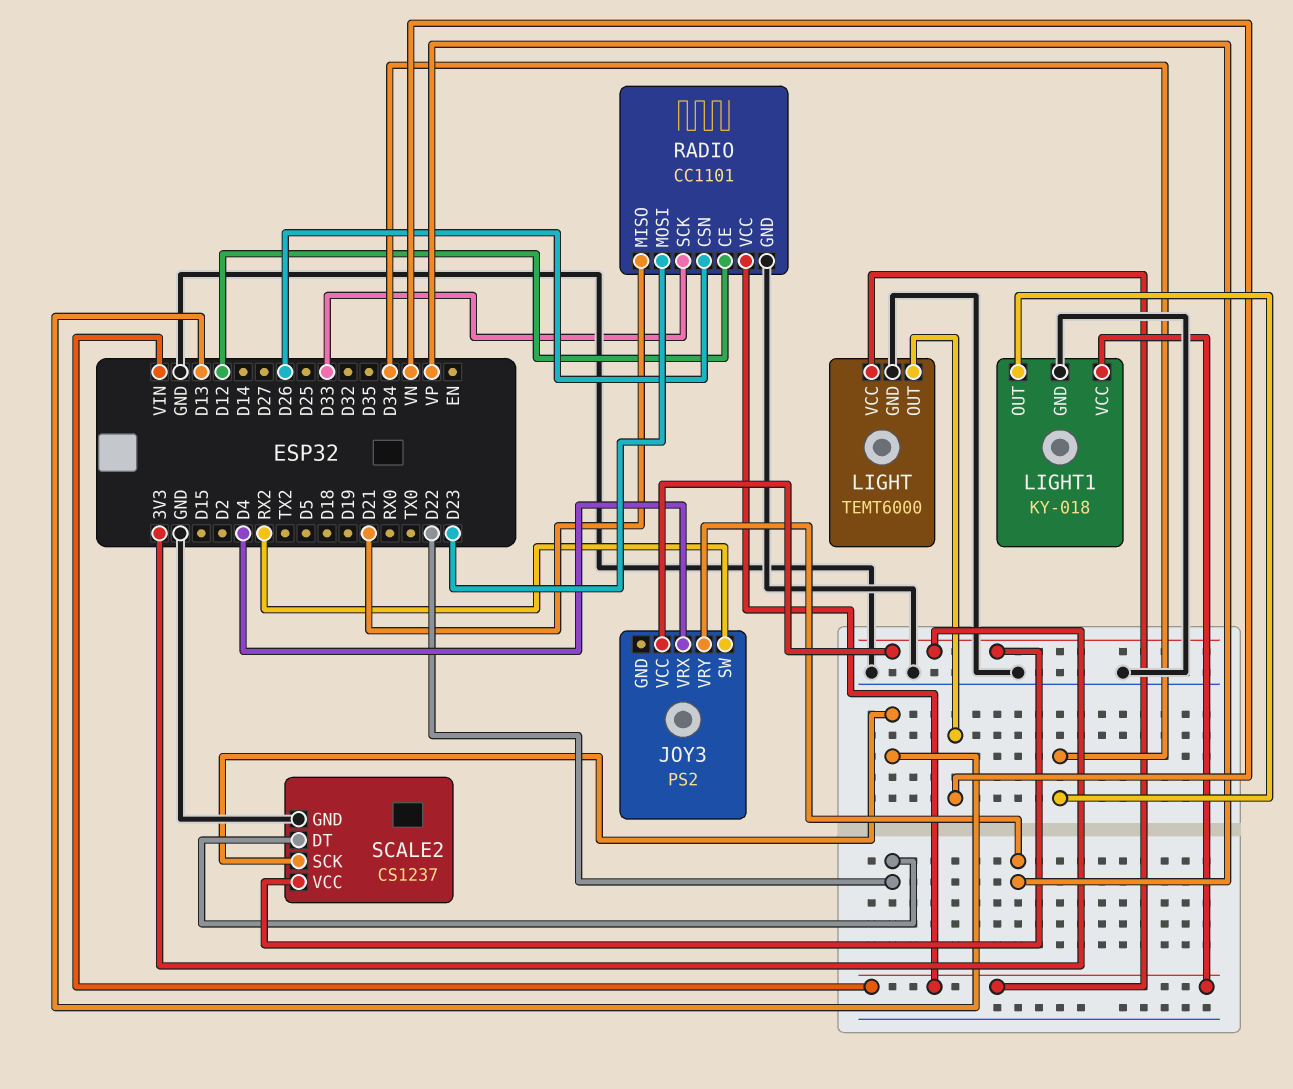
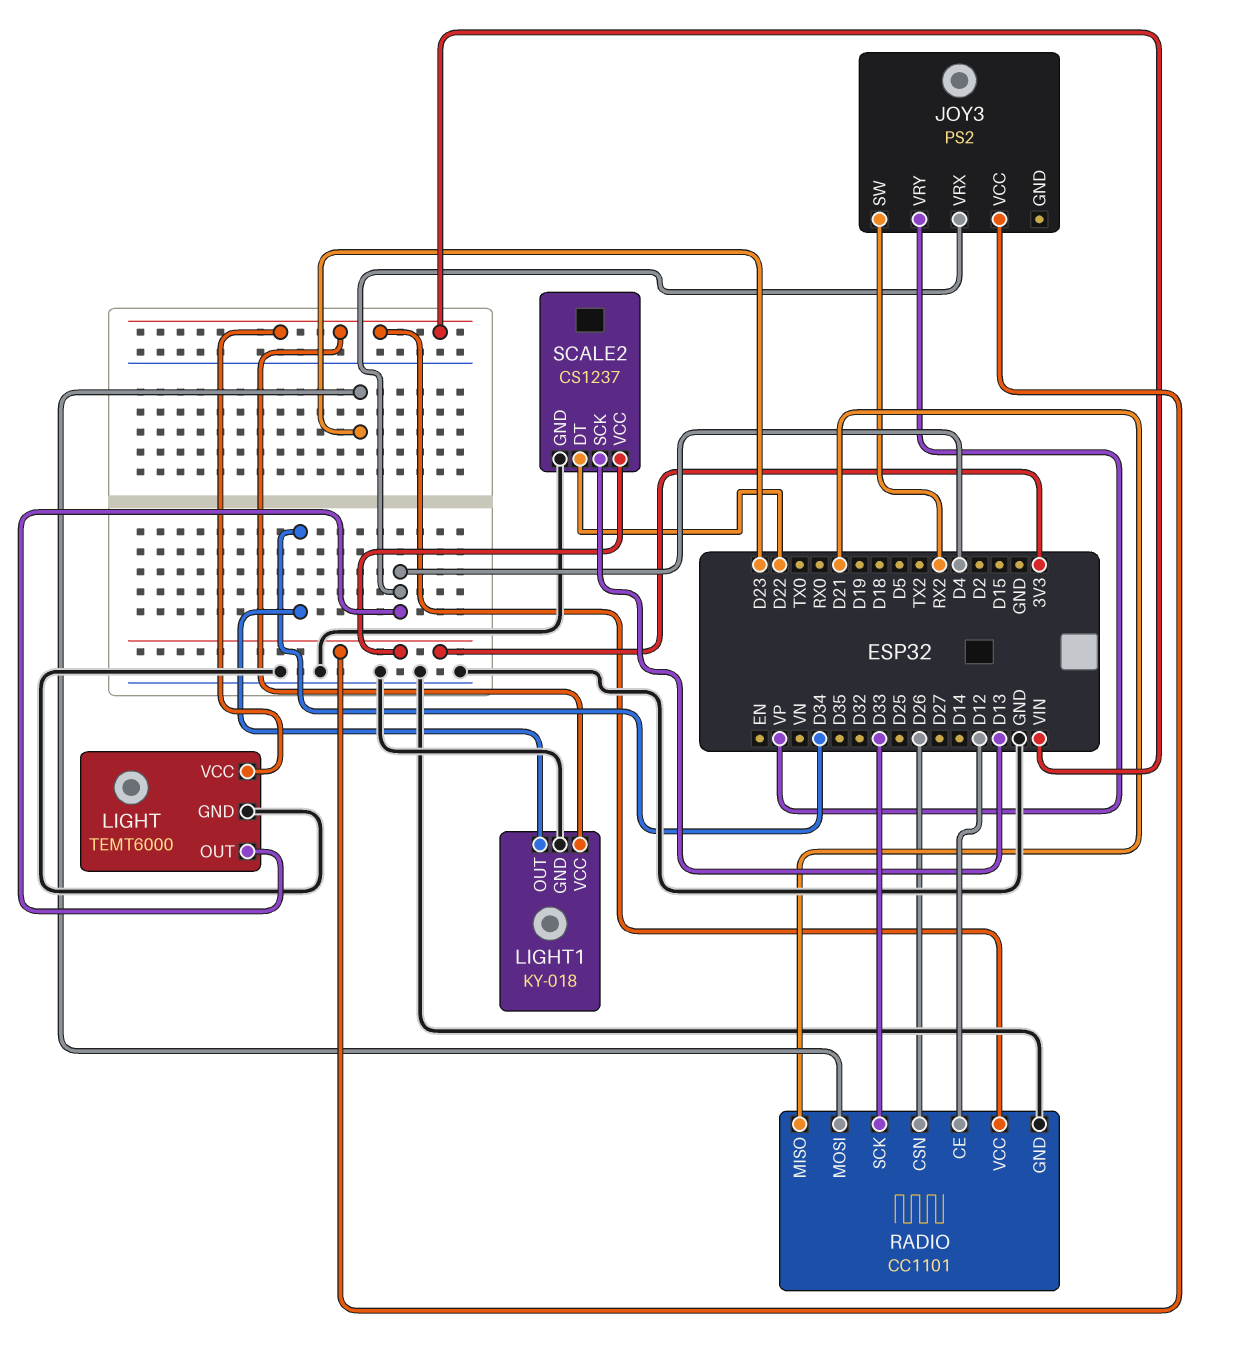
LIGHT pin OUT: VN -> D4

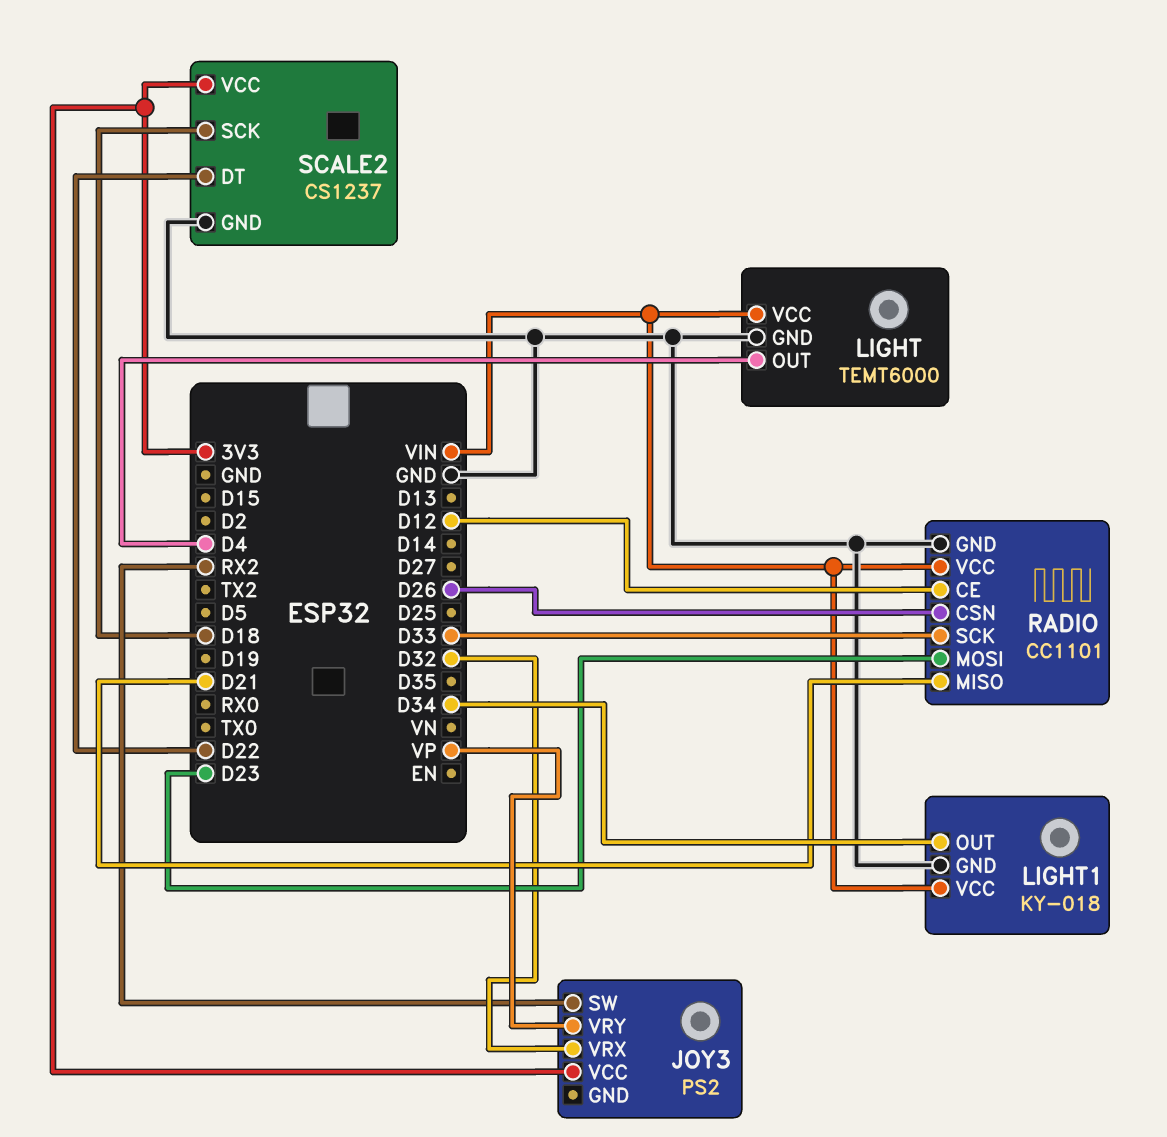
JOY3 pin VRX: D4 -> D32
SCALE2 pin SCK: D13 -> D18

